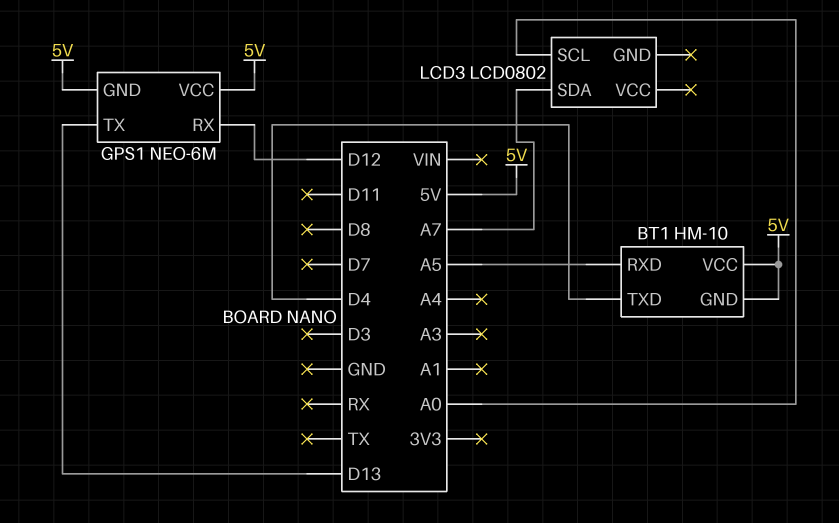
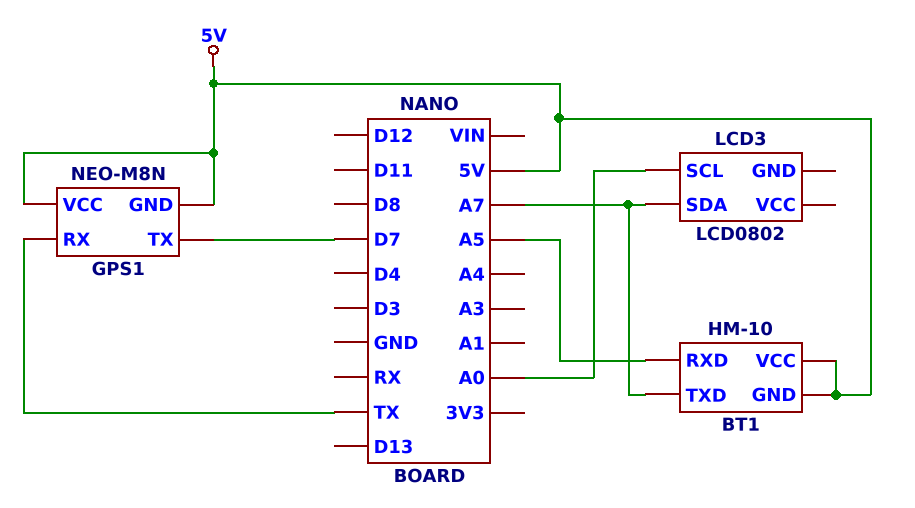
BT1 pin TXD: D4 -> A7
GPS1: NEO-6M -> NEO-M8N
GPS1 pin RX: D12 -> TX
GPS1 pin TX: D13 -> D7

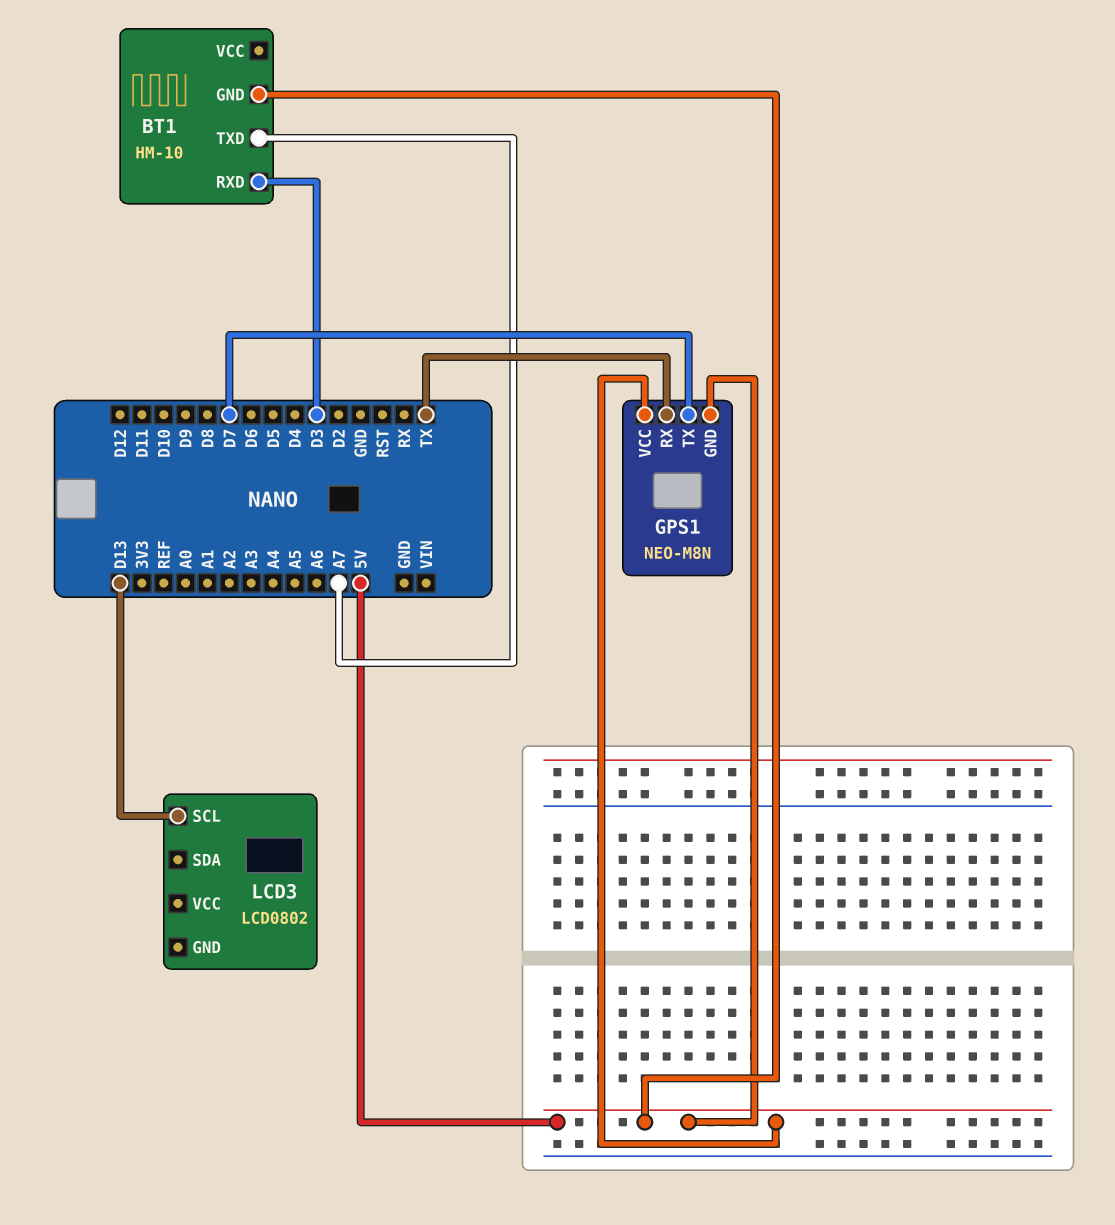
BT1 pin RXD: A5 -> D3
BT1 pin VCC: 5V -> none
LCD3 pin SCL: A0 -> D13
LCD3 pin SDA: A7 -> none

